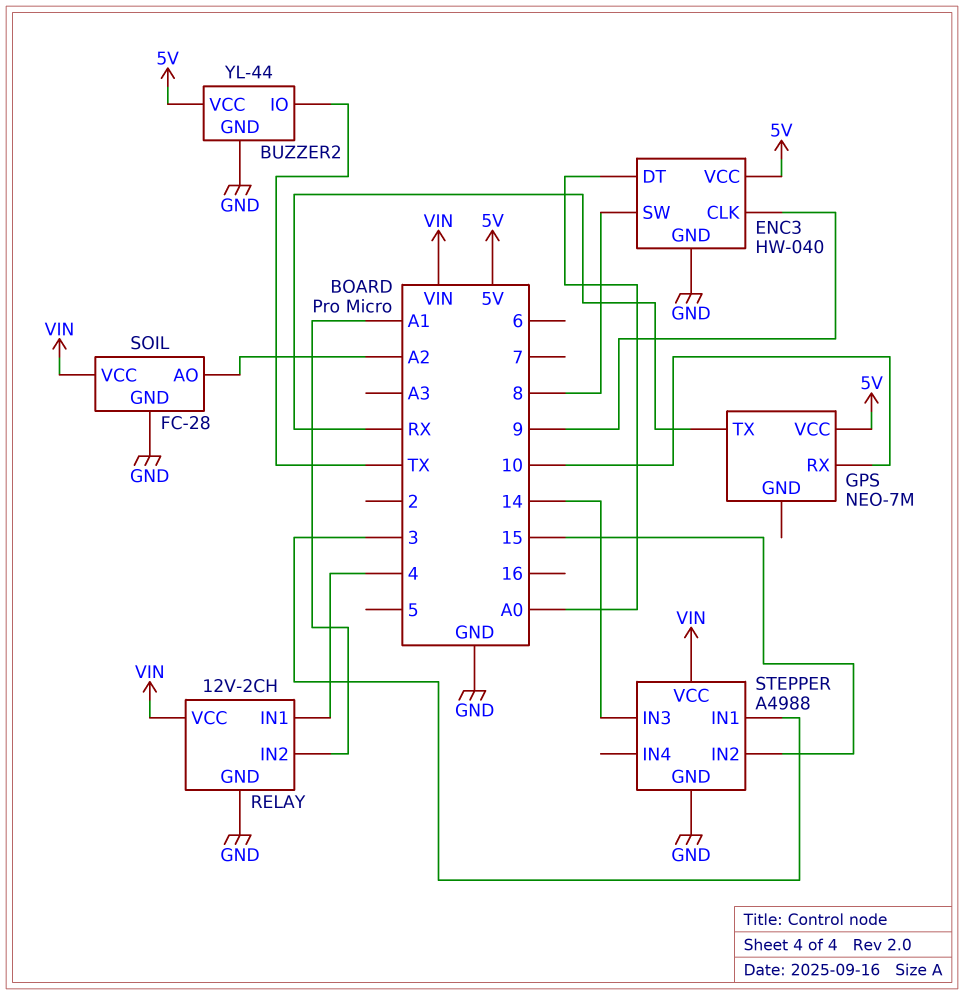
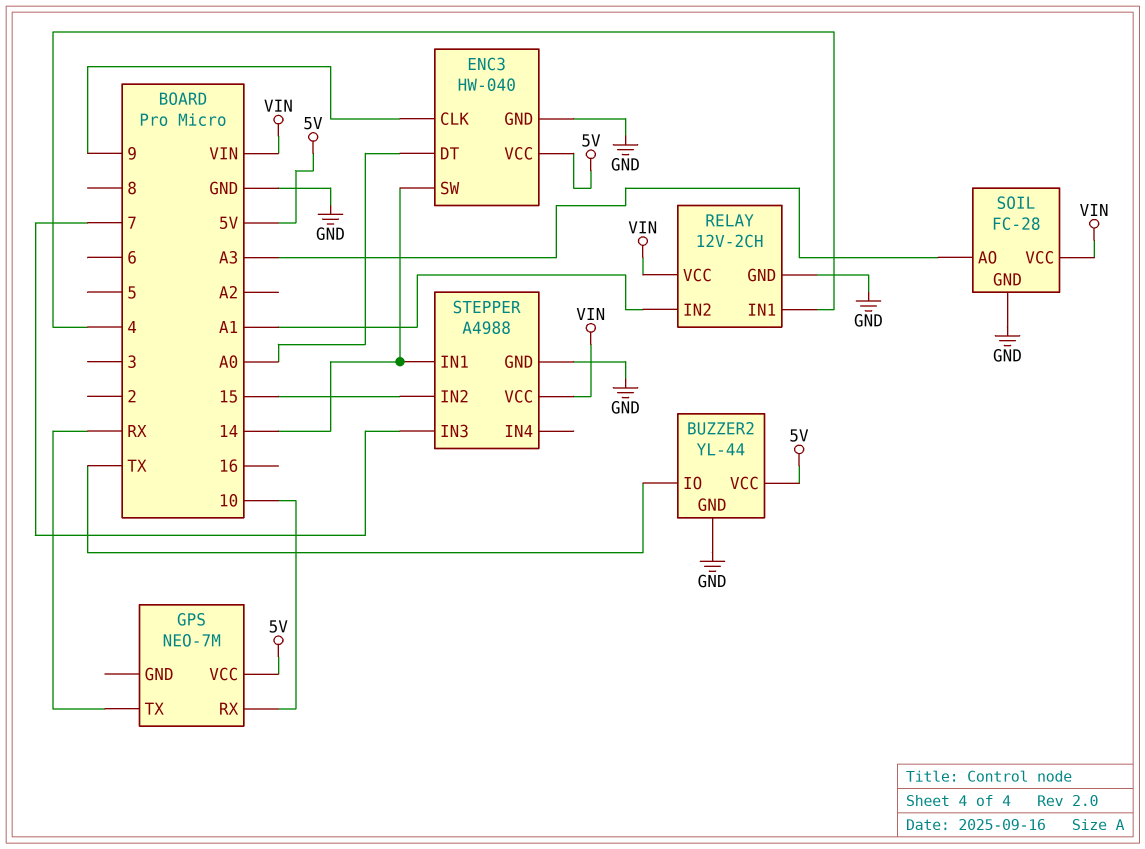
ENC3 pin SW: 8 -> 14
SOIL pin AO: A2 -> A3
STEPPER pin IN1: 3 -> 14
STEPPER pin IN3: 14 -> 7

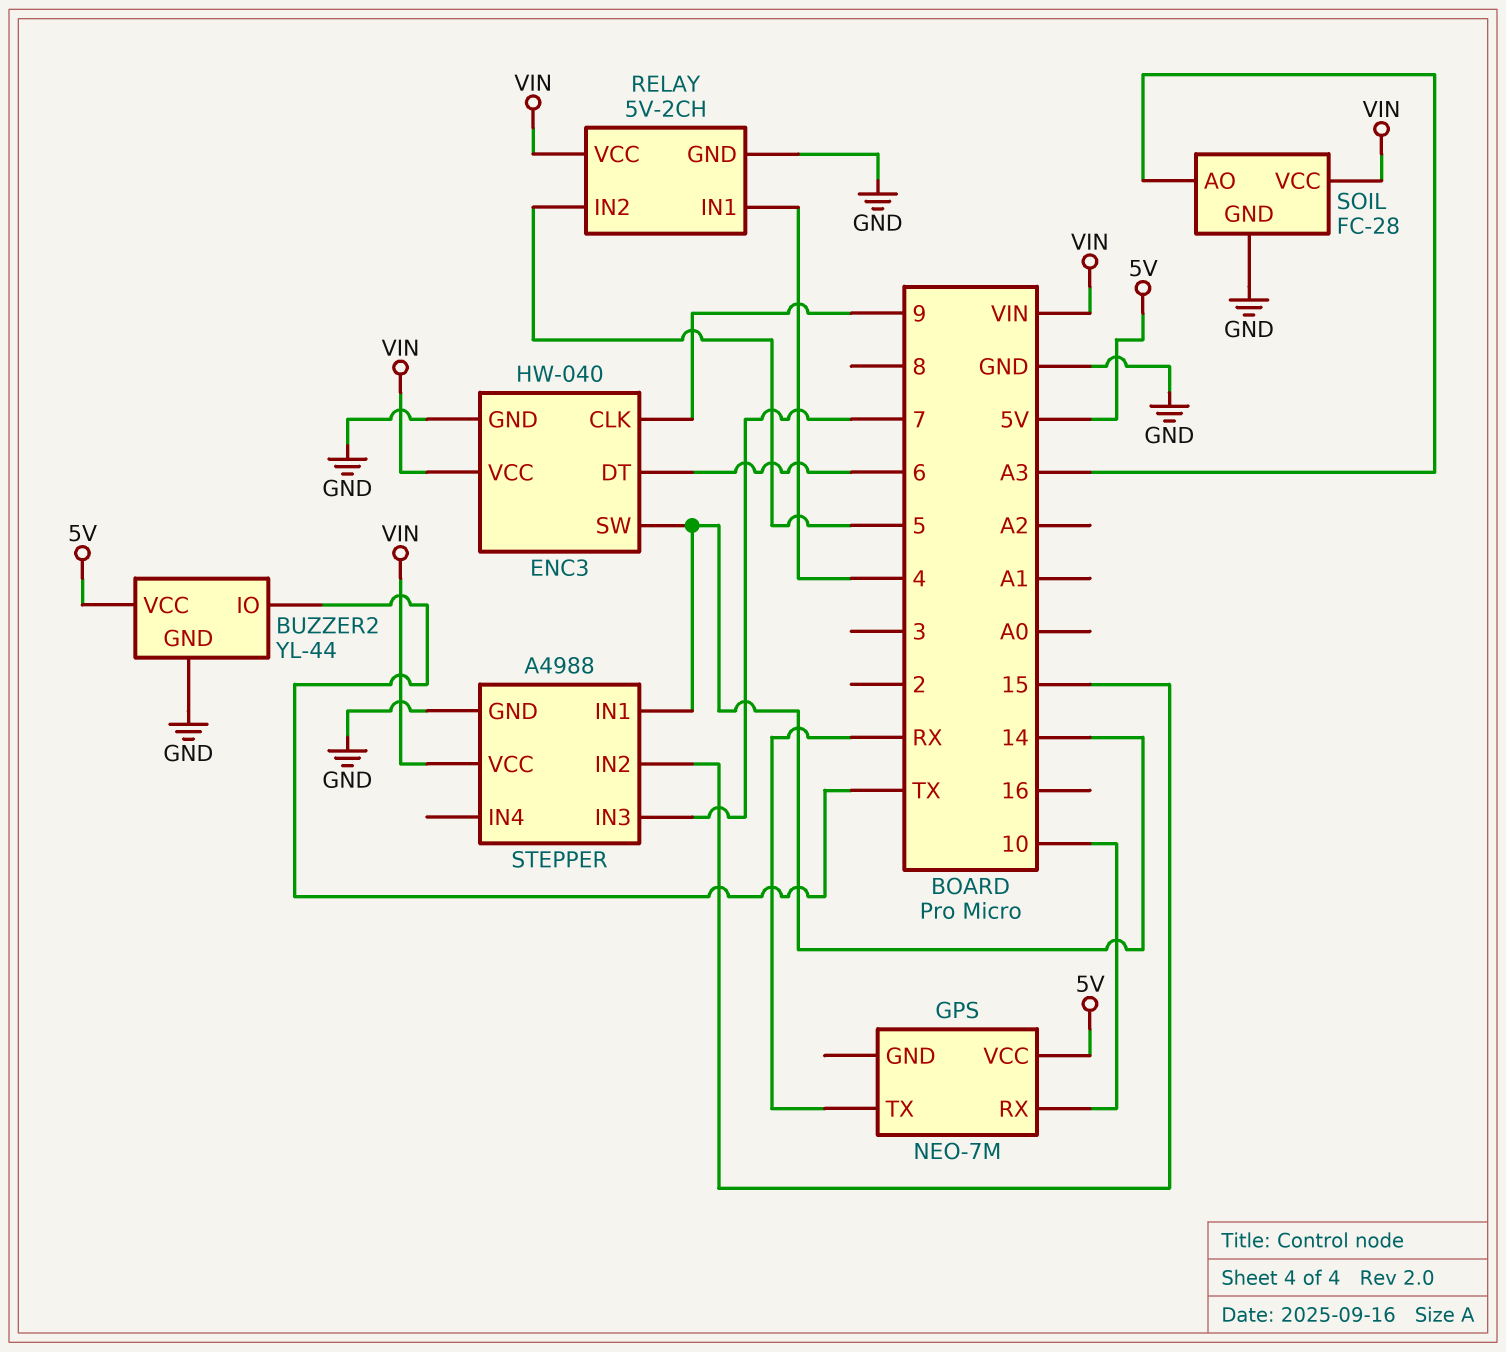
ENC3 pin DT: A0 -> 6
ENC3 pin VCC: 5V -> VIN
RELAY: 12V-2CH -> 5V-2CH
RELAY pin IN2: A1 -> 5

